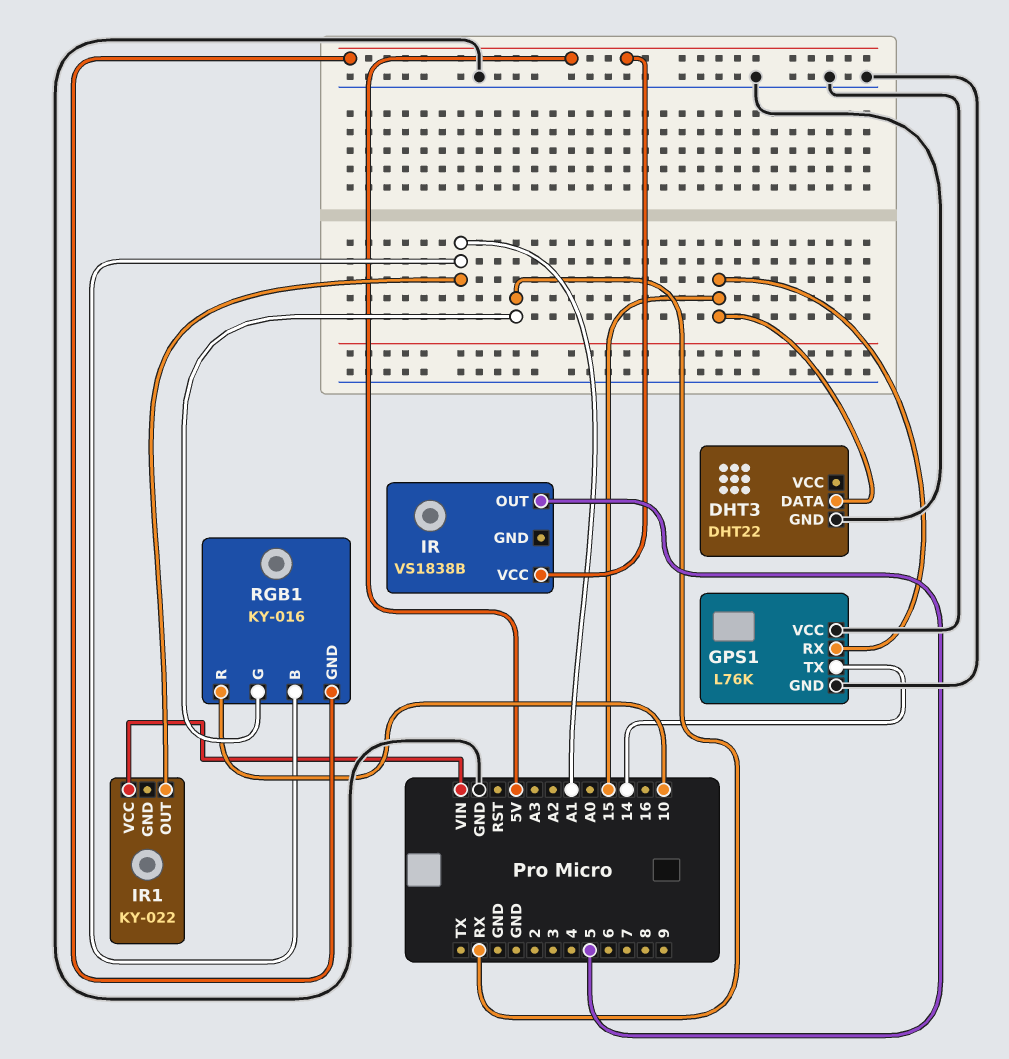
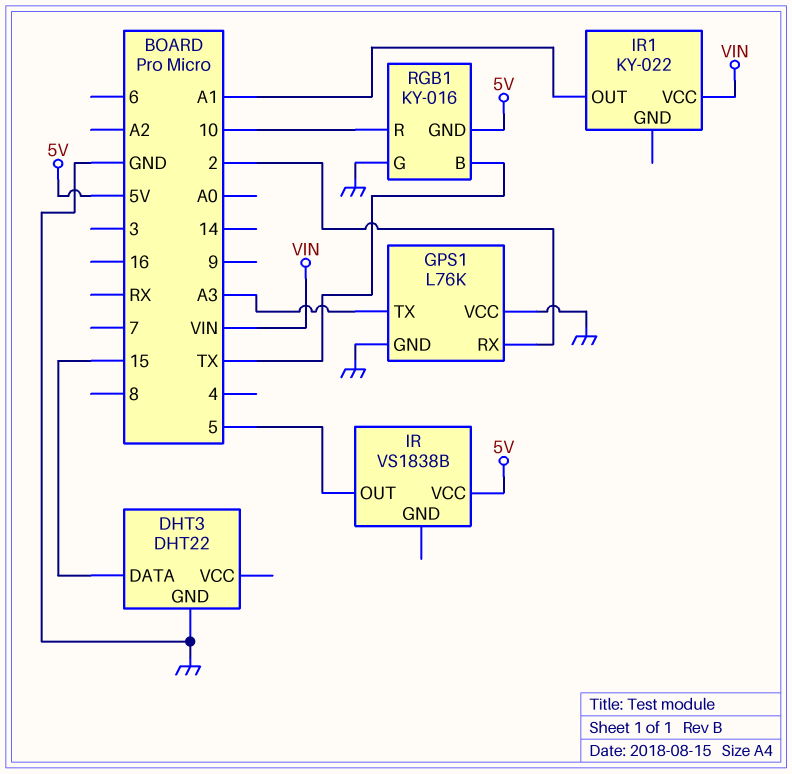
GPS1 pin RX: 15 -> 2
GPS1 pin TX: 14 -> A3
RGB1 pin B: A1 -> TX
RGB1 pin G: RX -> GND

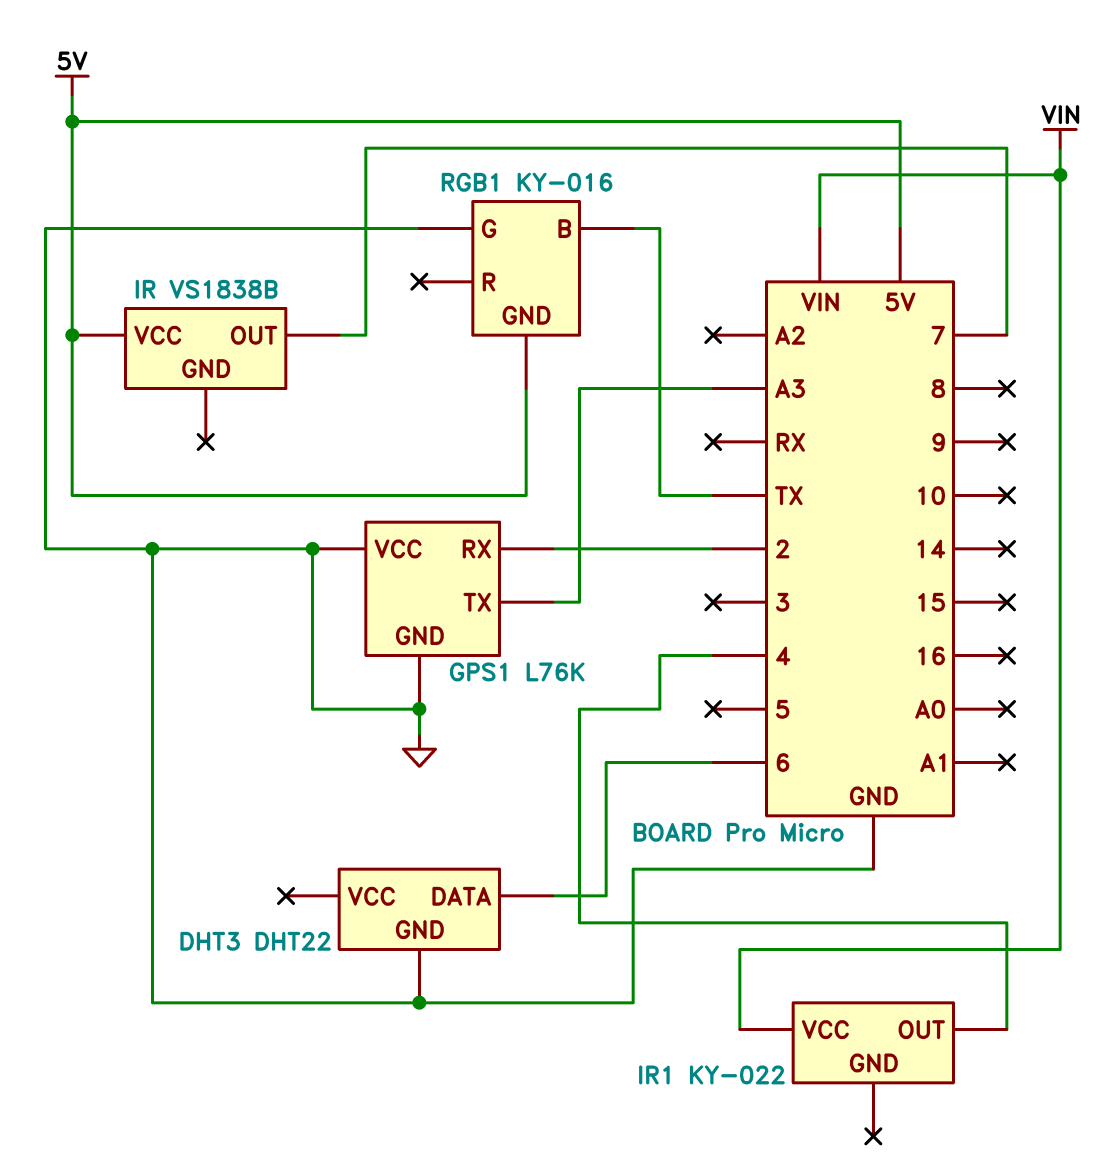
DHT3 pin DATA: 15 -> 6
IR pin OUT: 5 -> 7
IR1 pin OUT: A1 -> 4
RGB1 pin R: 10 -> none

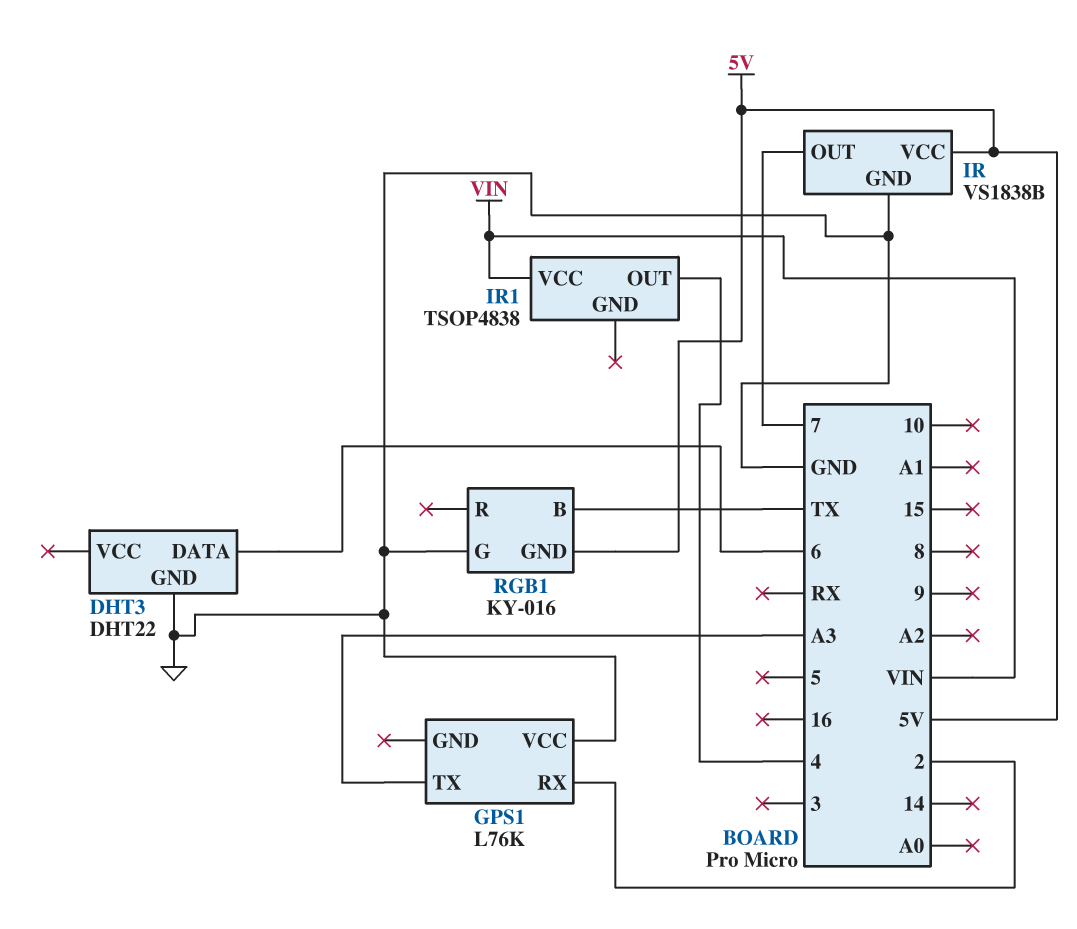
GPS1 pin GND: GND -> none
IR pin GND: none -> GND
IR1: KY-022 -> TSOP4838

